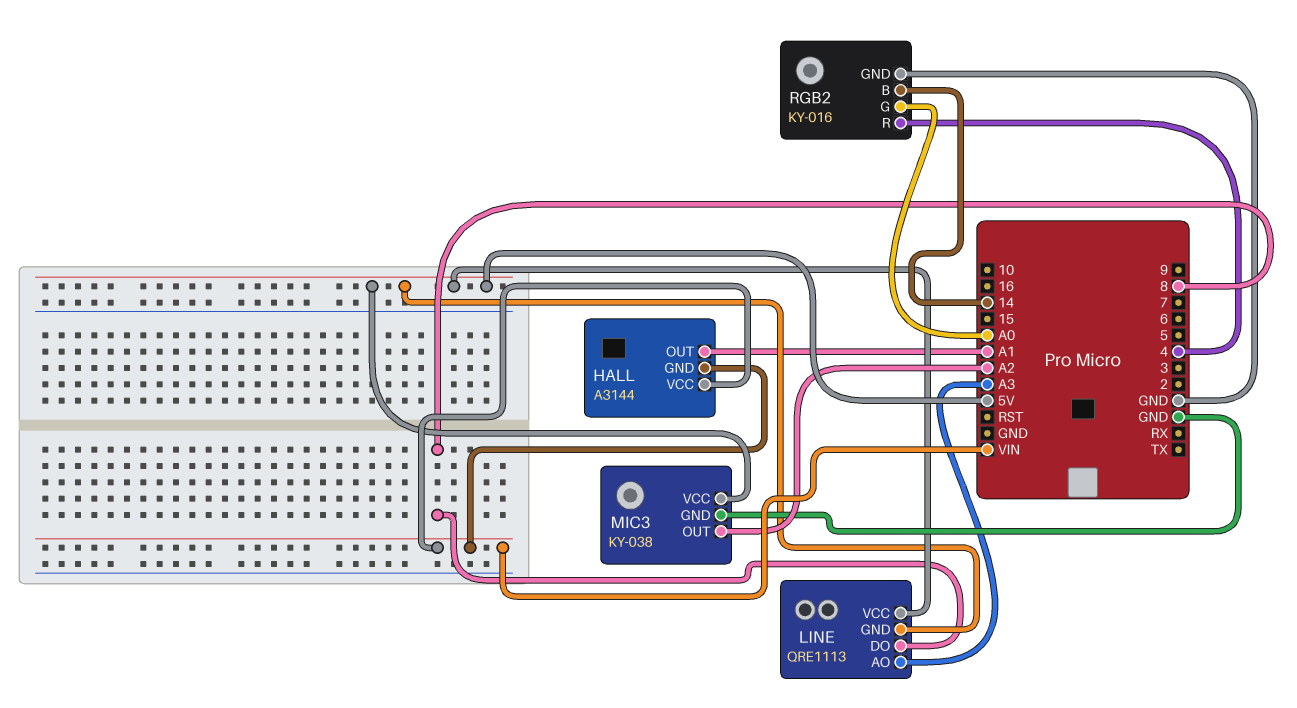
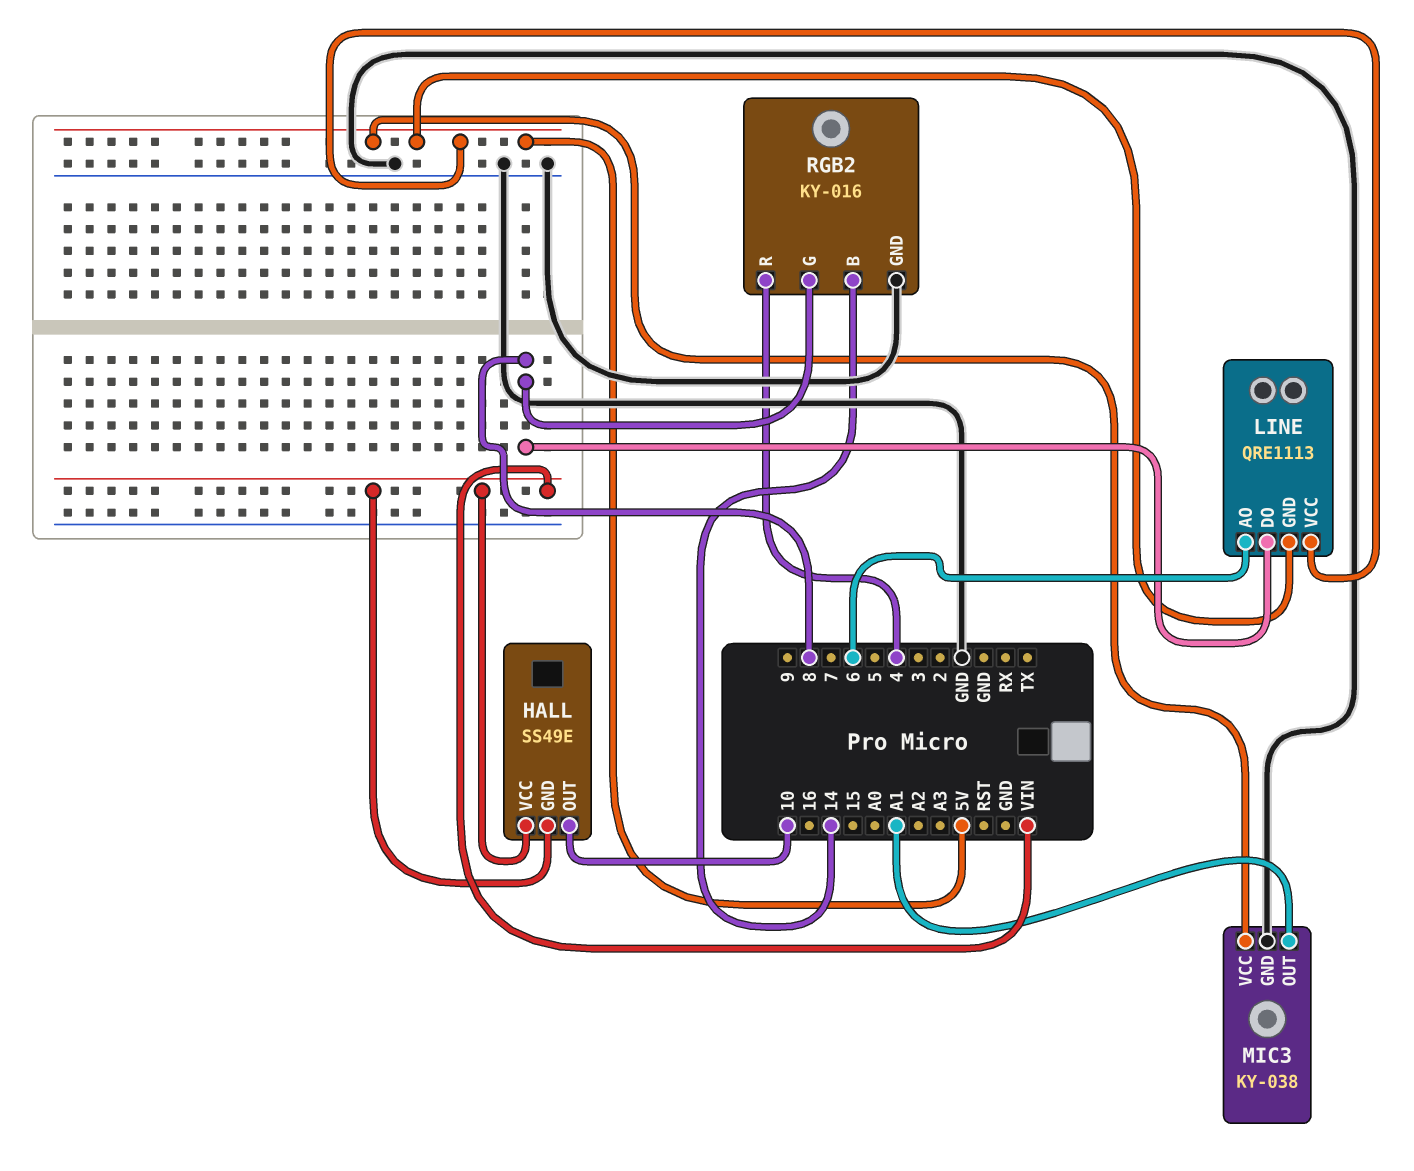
HALL: A3144 -> SS49E
HALL pin OUT: A1 -> 10
LINE pin AO: A3 -> 6
MIC3 pin OUT: A2 -> A1
RGB2 pin G: A0 -> 8

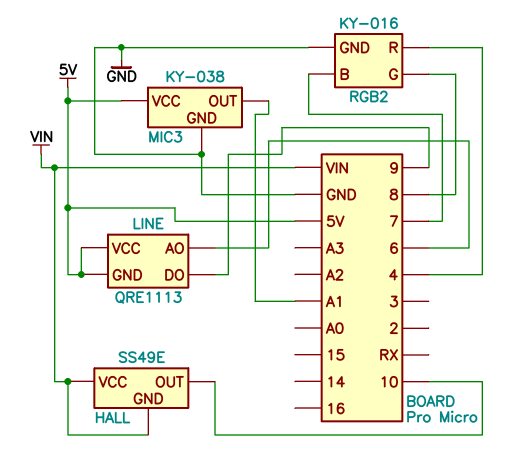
LINE pin DO: 8 -> 9
RGB2 pin B: 14 -> 7

